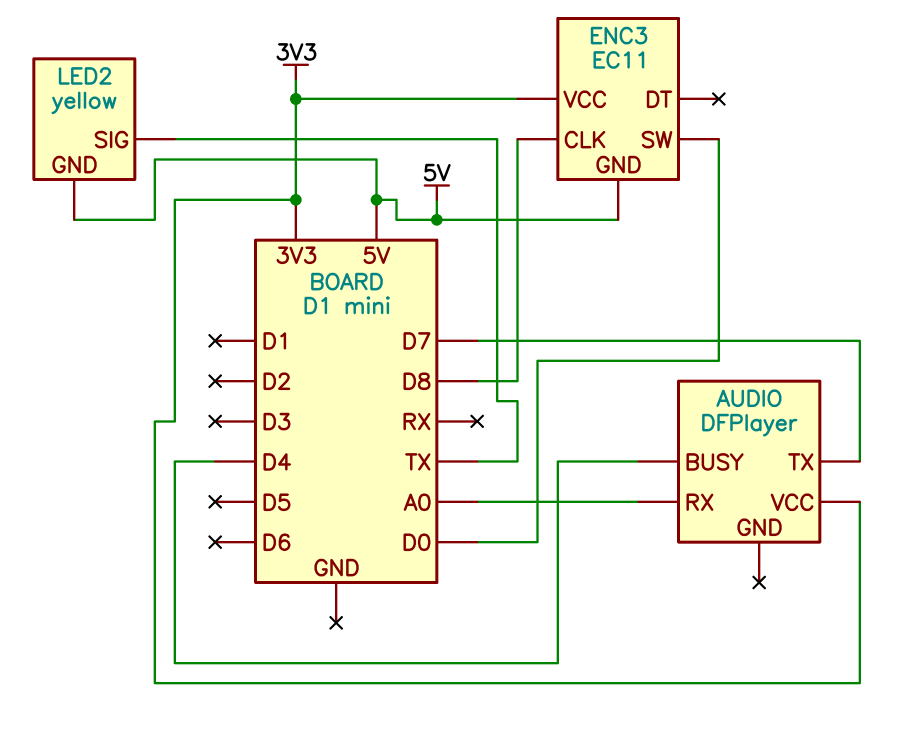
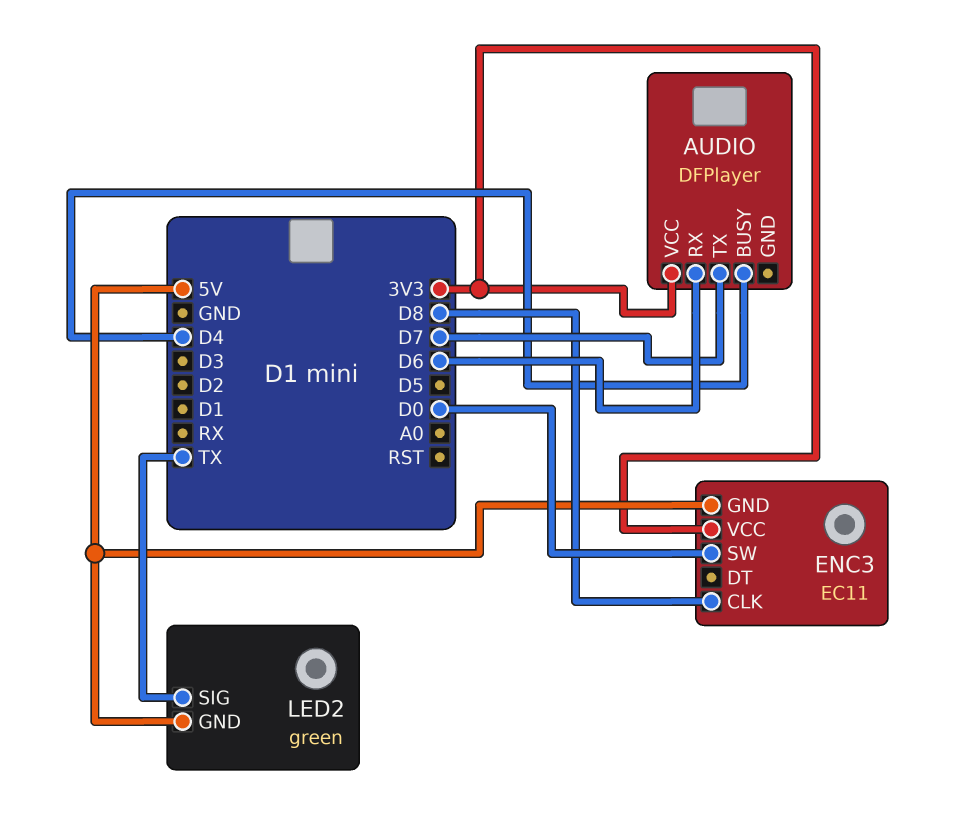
AUDIO pin RX: A0 -> D6
LED2: yellow -> green

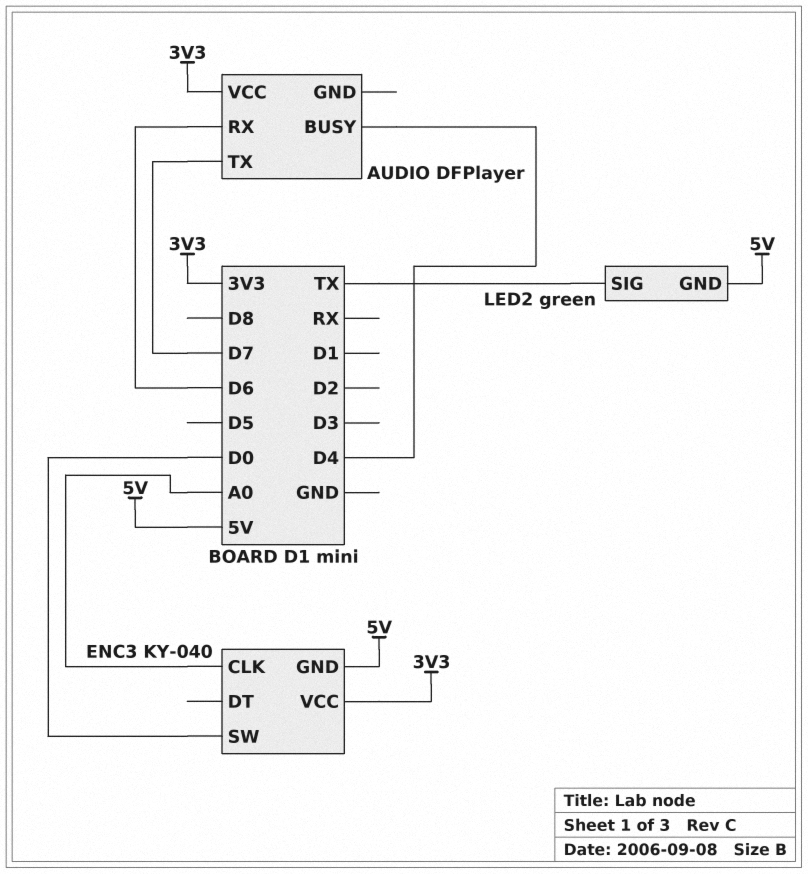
ENC3: EC11 -> KY-040
ENC3 pin CLK: D8 -> A0

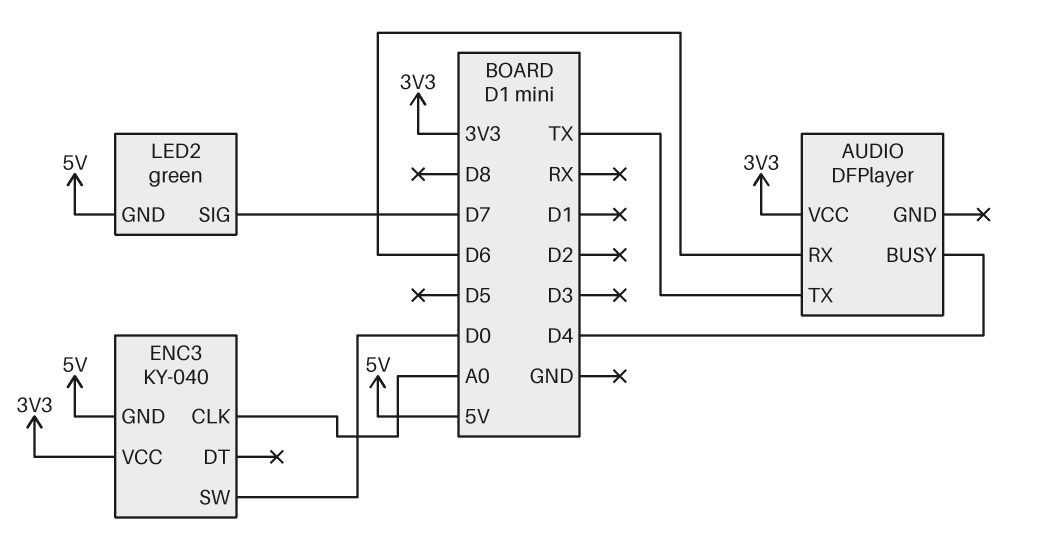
AUDIO pin TX: D7 -> TX
LED2 pin SIG: TX -> D7

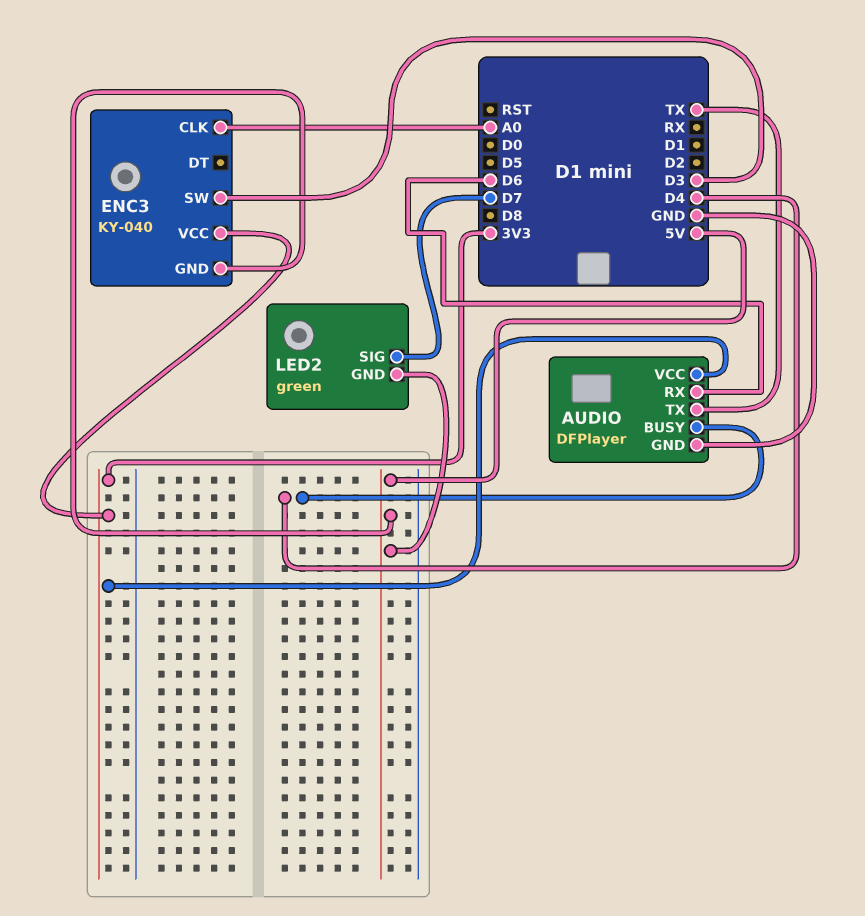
AUDIO pin GND: none -> GND
ENC3 pin SW: D0 -> D3

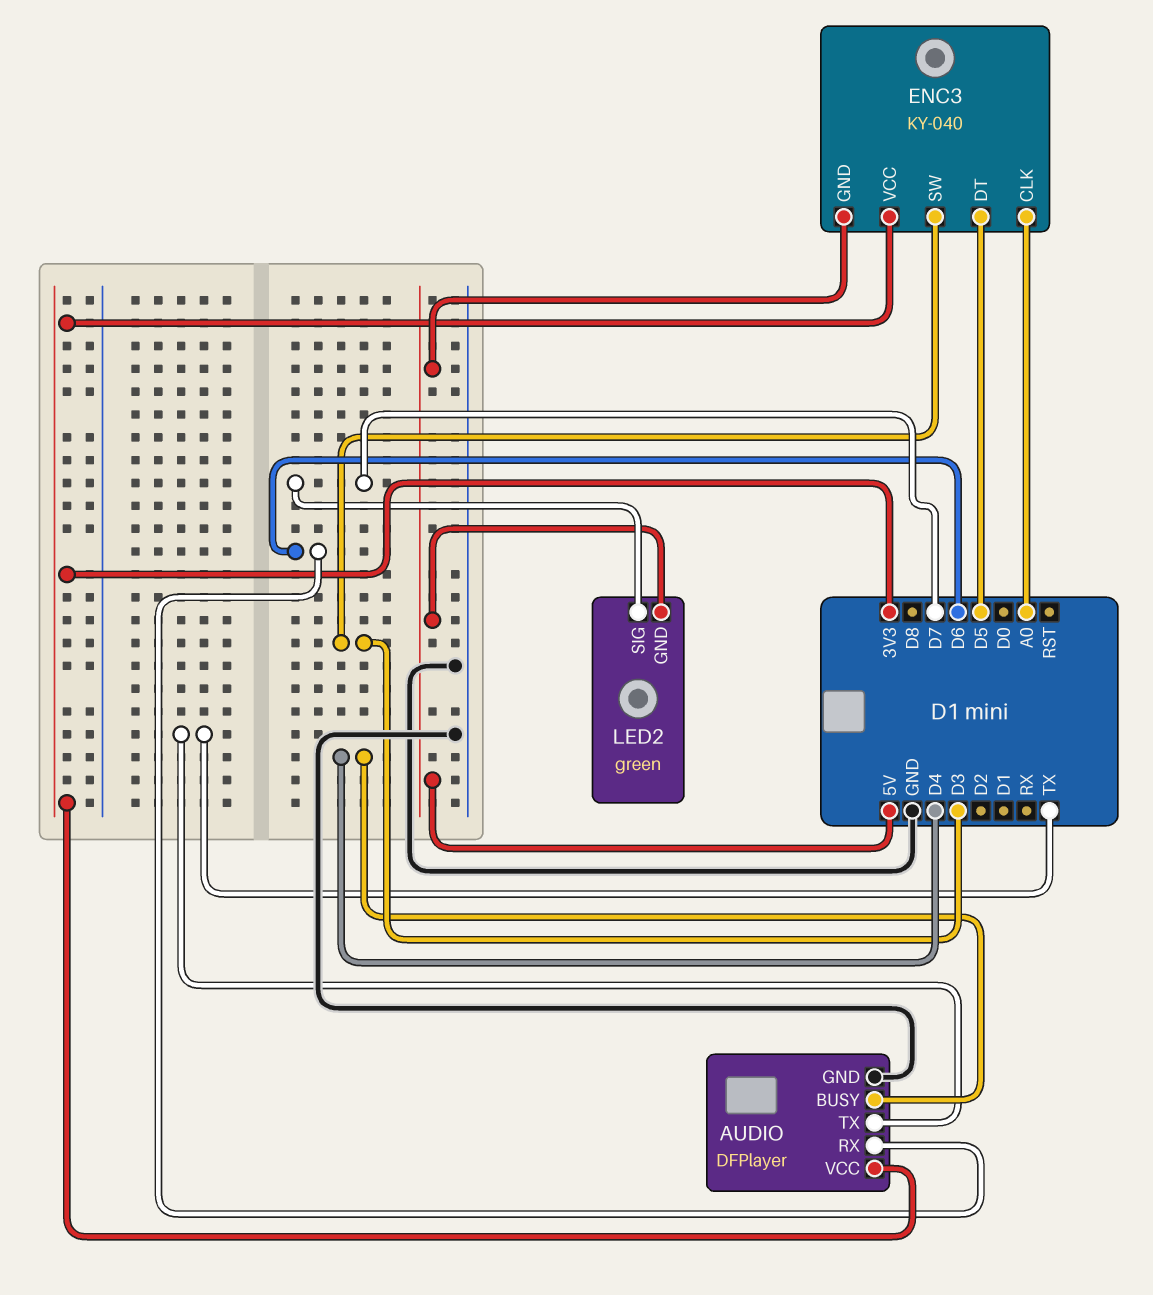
ENC3 pin DT: none -> D5

